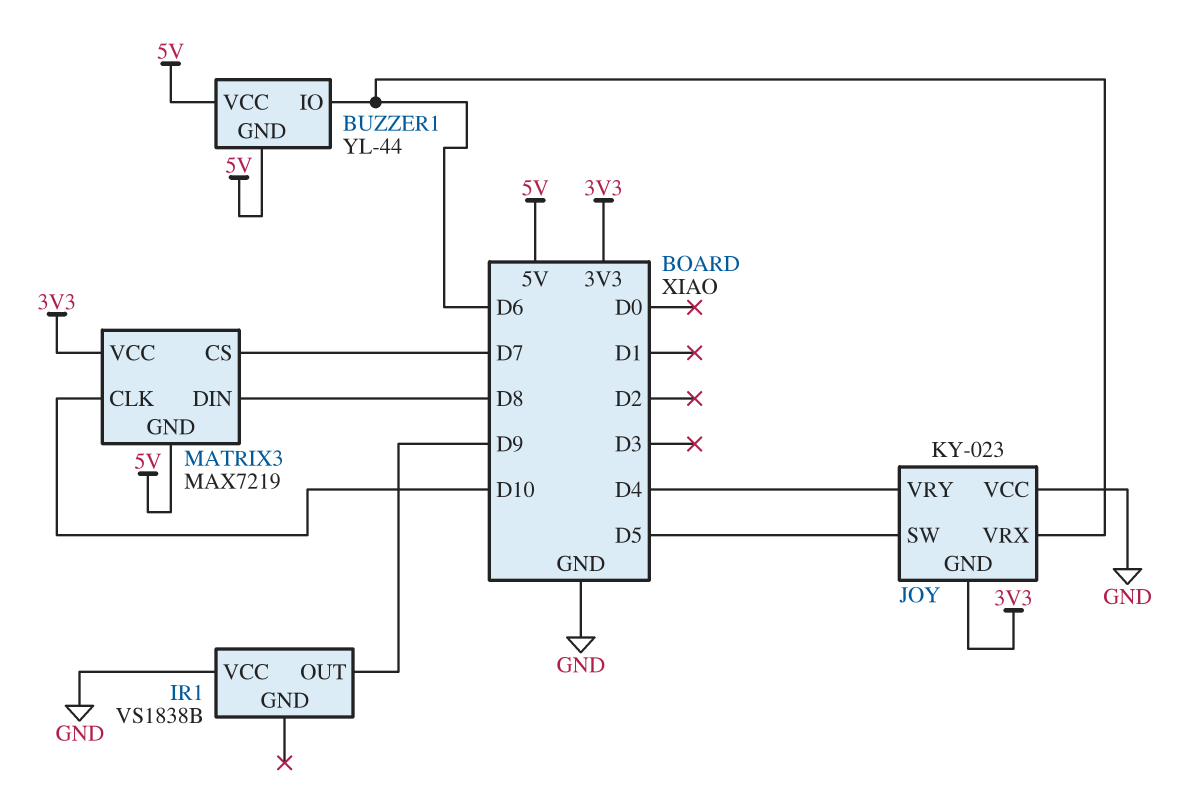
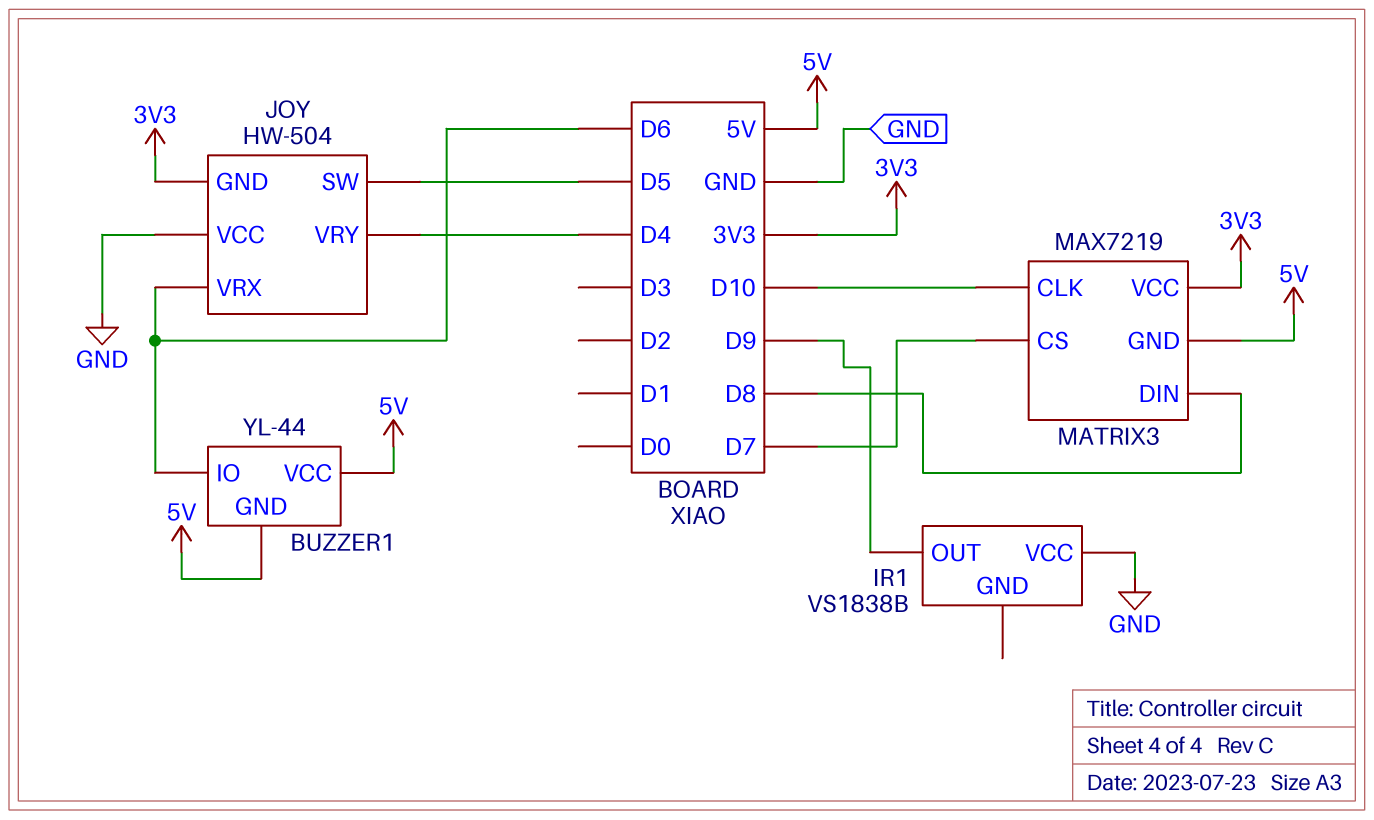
JOY: KY-023 -> HW-504

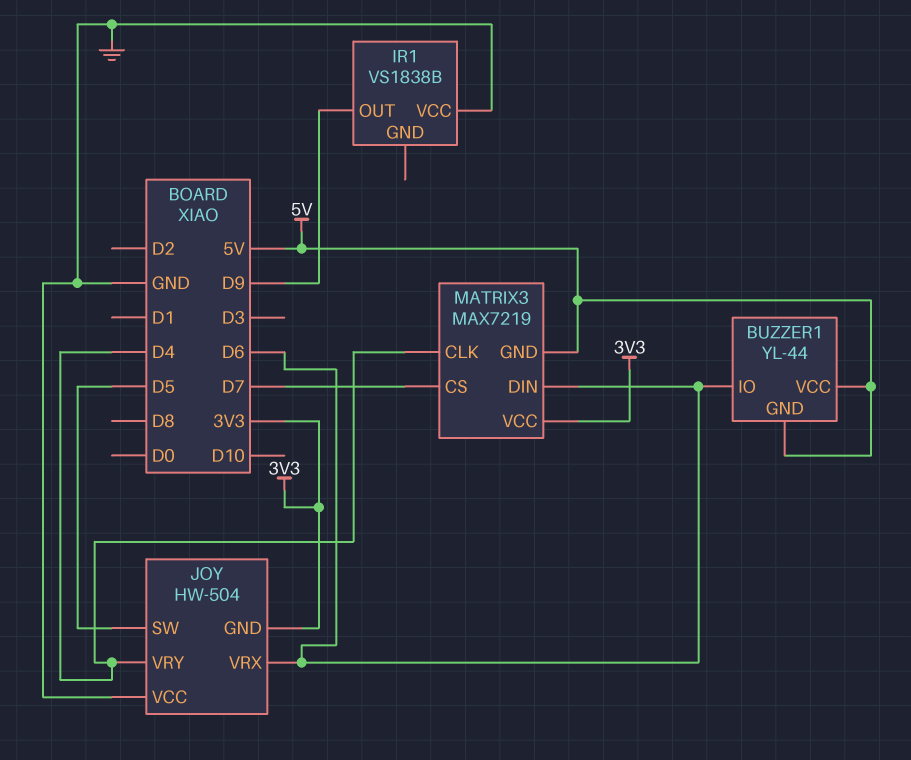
MATRIX3 pin CLK: D10 -> D4
MATRIX3 pin DIN: D8 -> D6

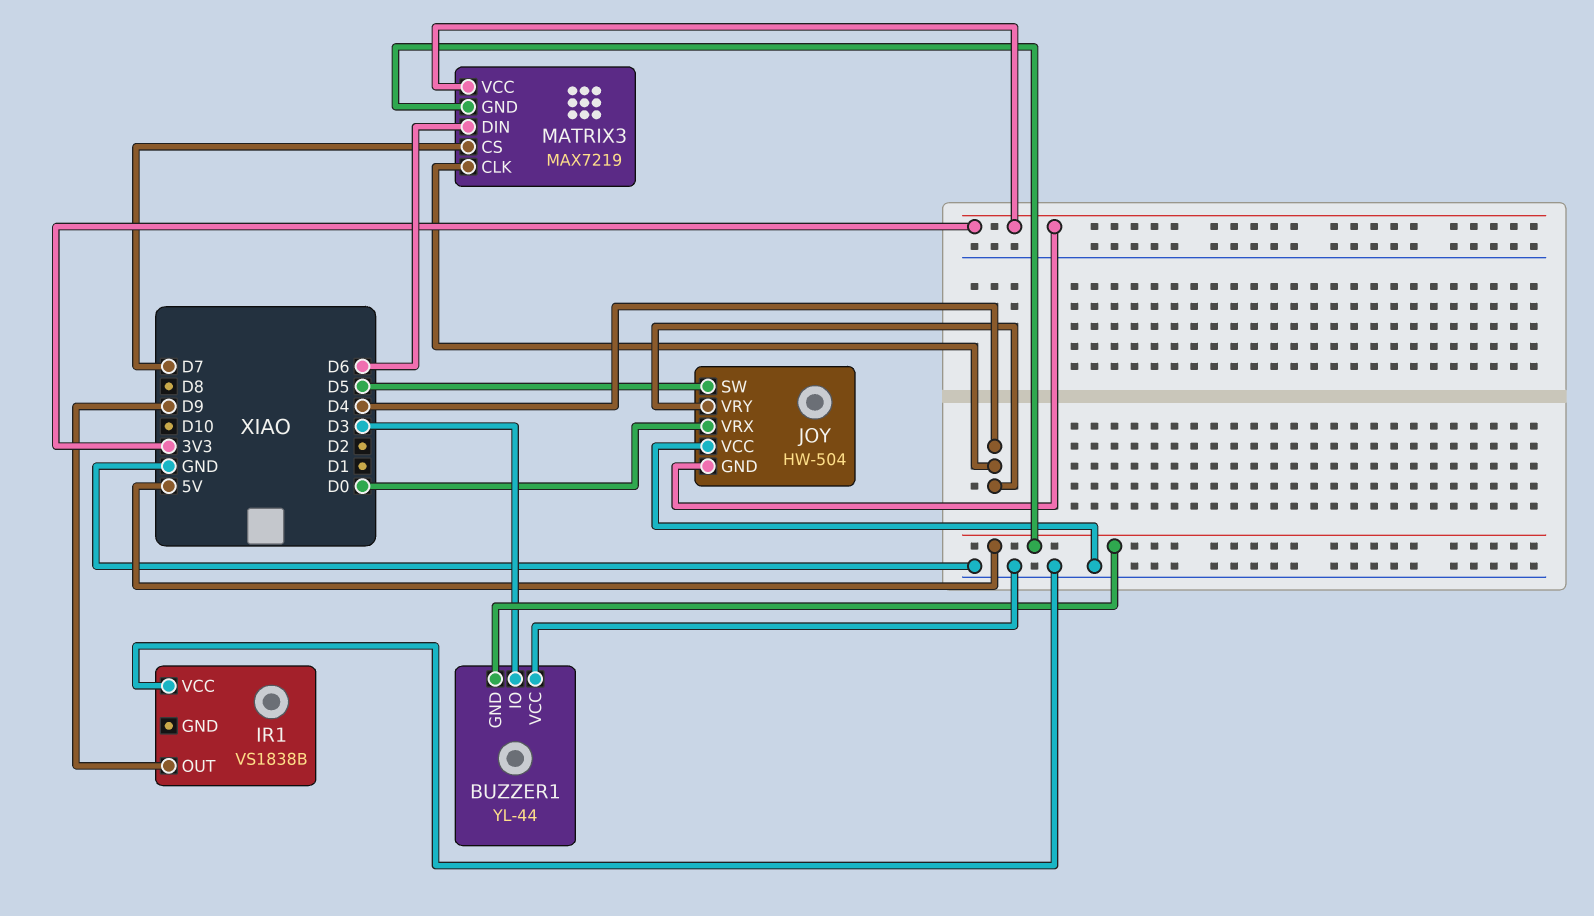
BUZZER1 pin IO: D6 -> D3
BUZZER1 pin VCC: 5V -> GND
JOY pin VRX: D6 -> D0

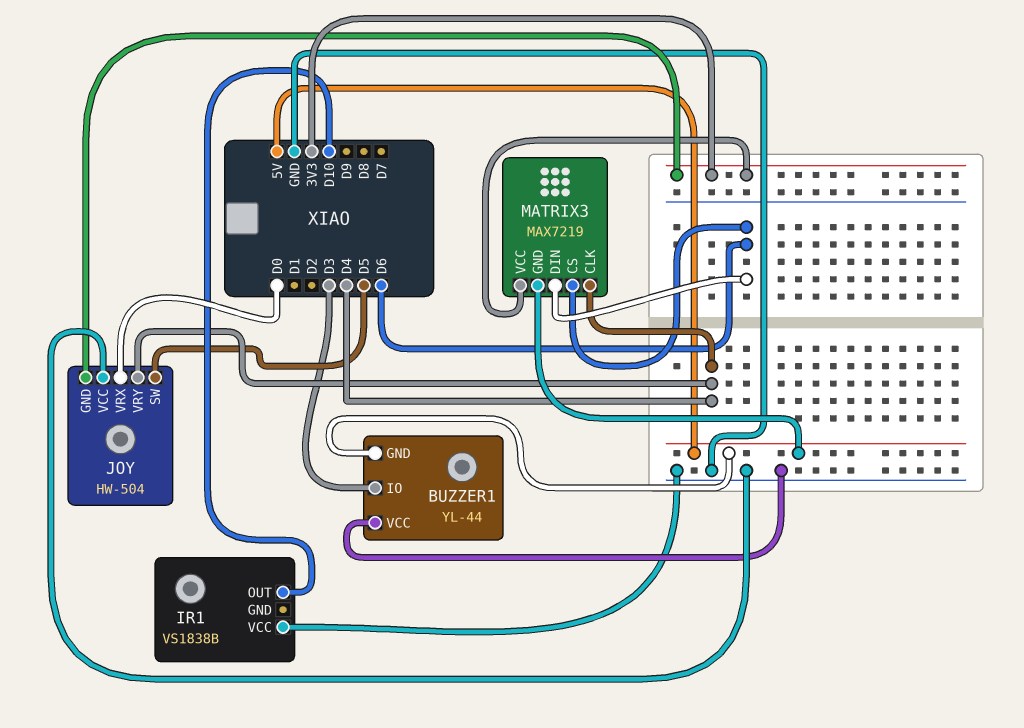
IR1 pin OUT: D9 -> D10
MATRIX3 pin CS: D7 -> D6

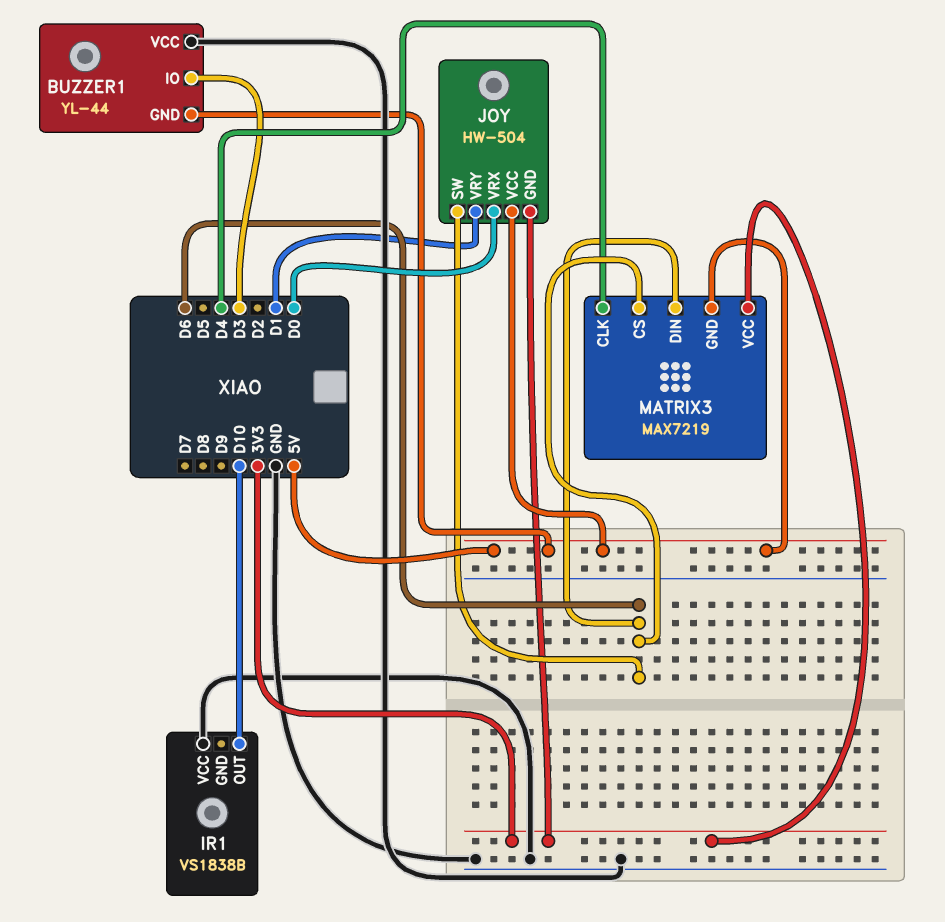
JOY pin SW: D5 -> D6
JOY pin VCC: GND -> 5V
JOY pin VRY: D4 -> D1

